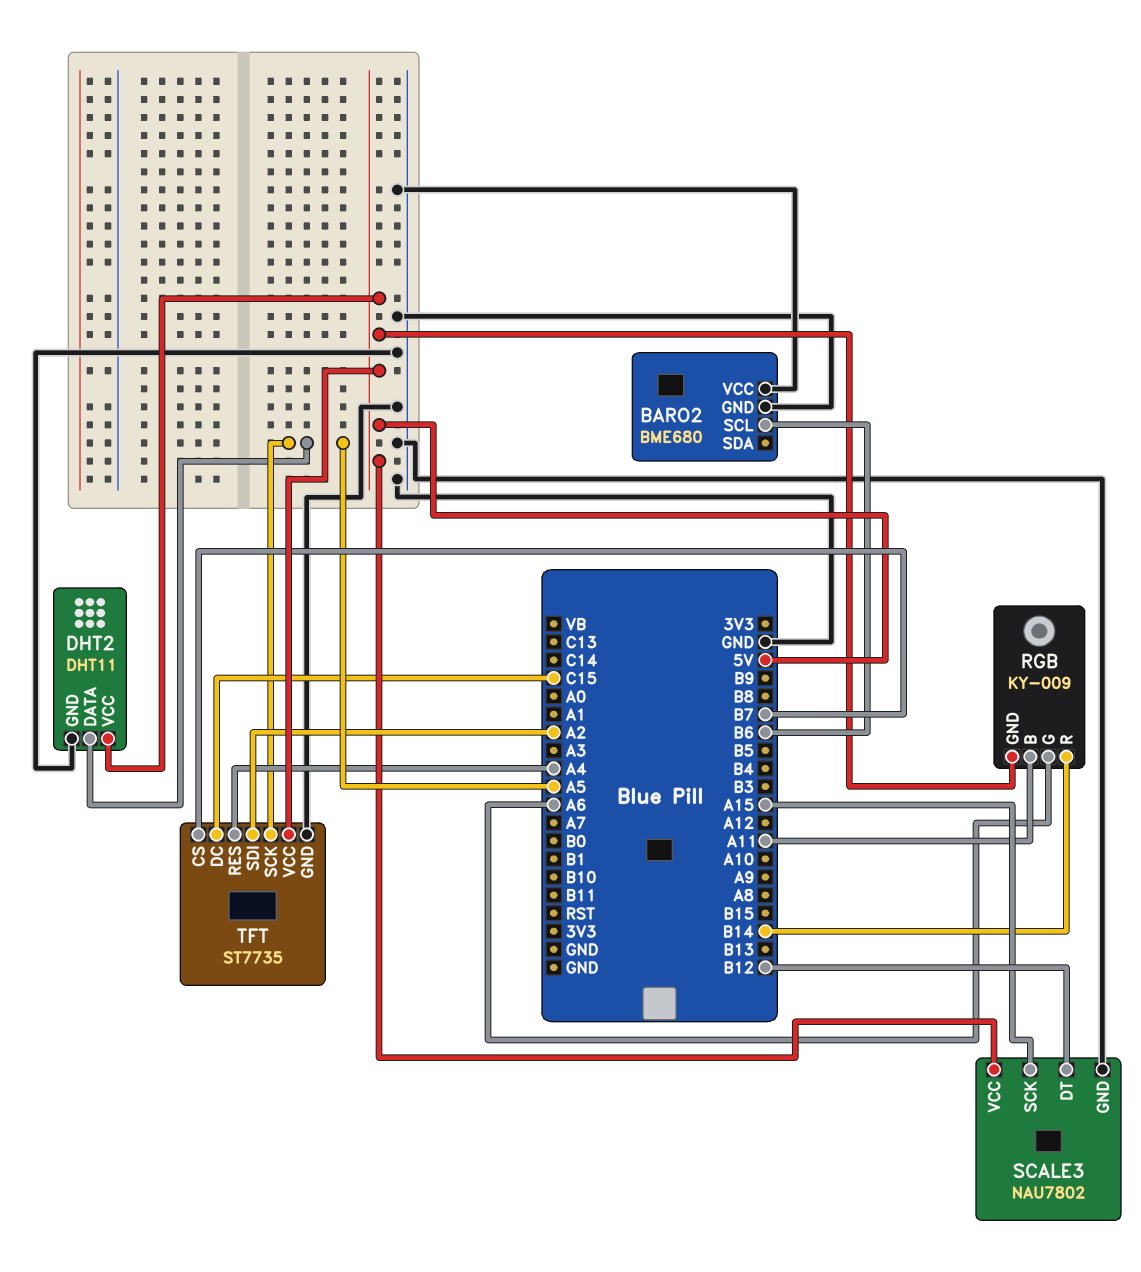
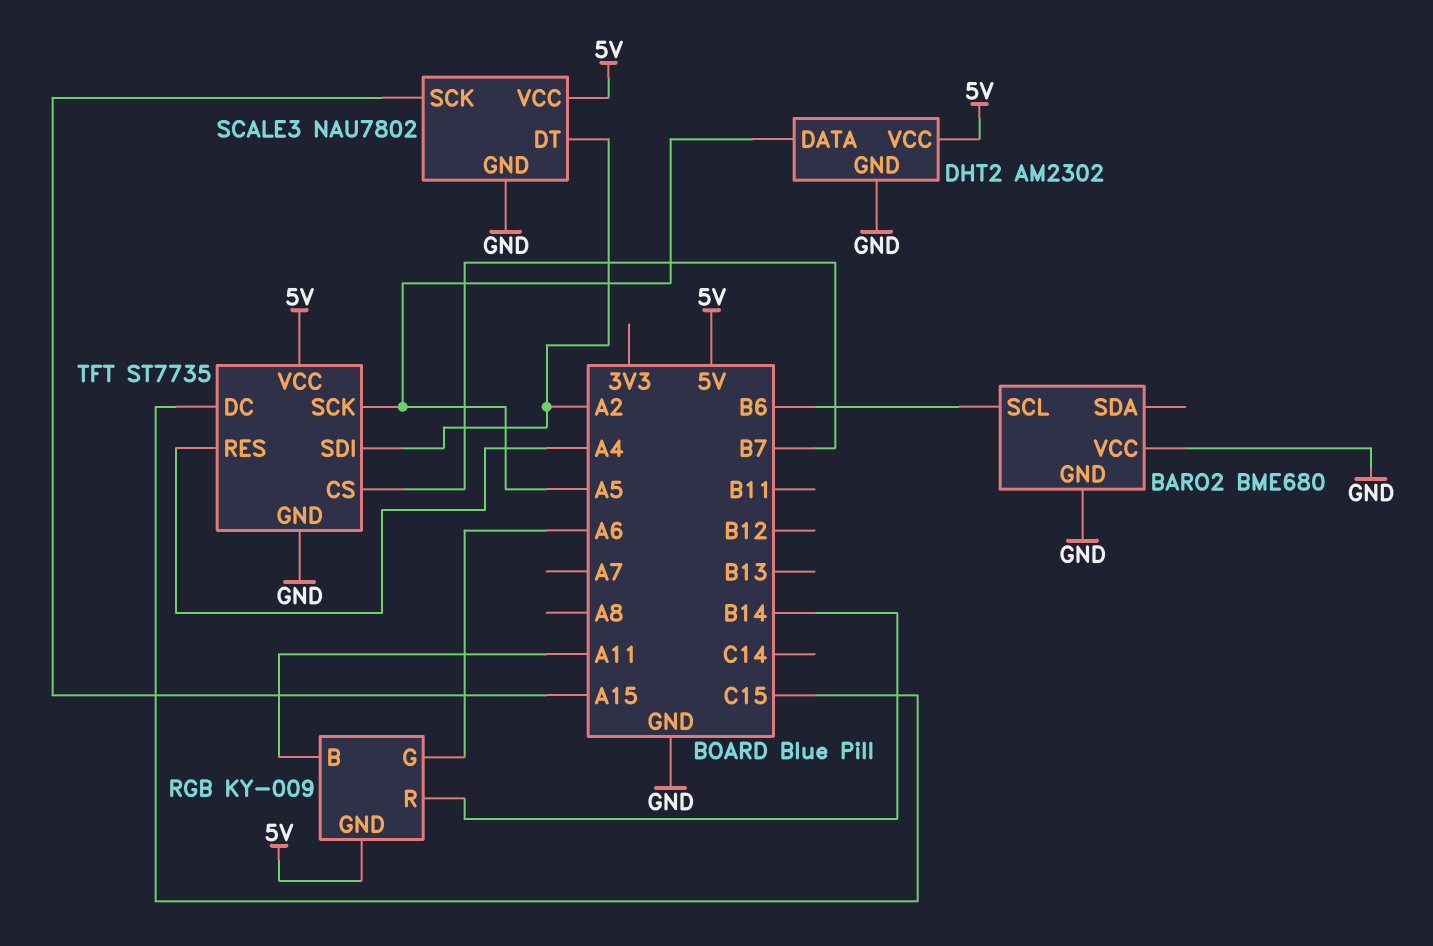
DHT2: DHT11 -> AM2302
SCALE3 pin DT: B12 -> A2

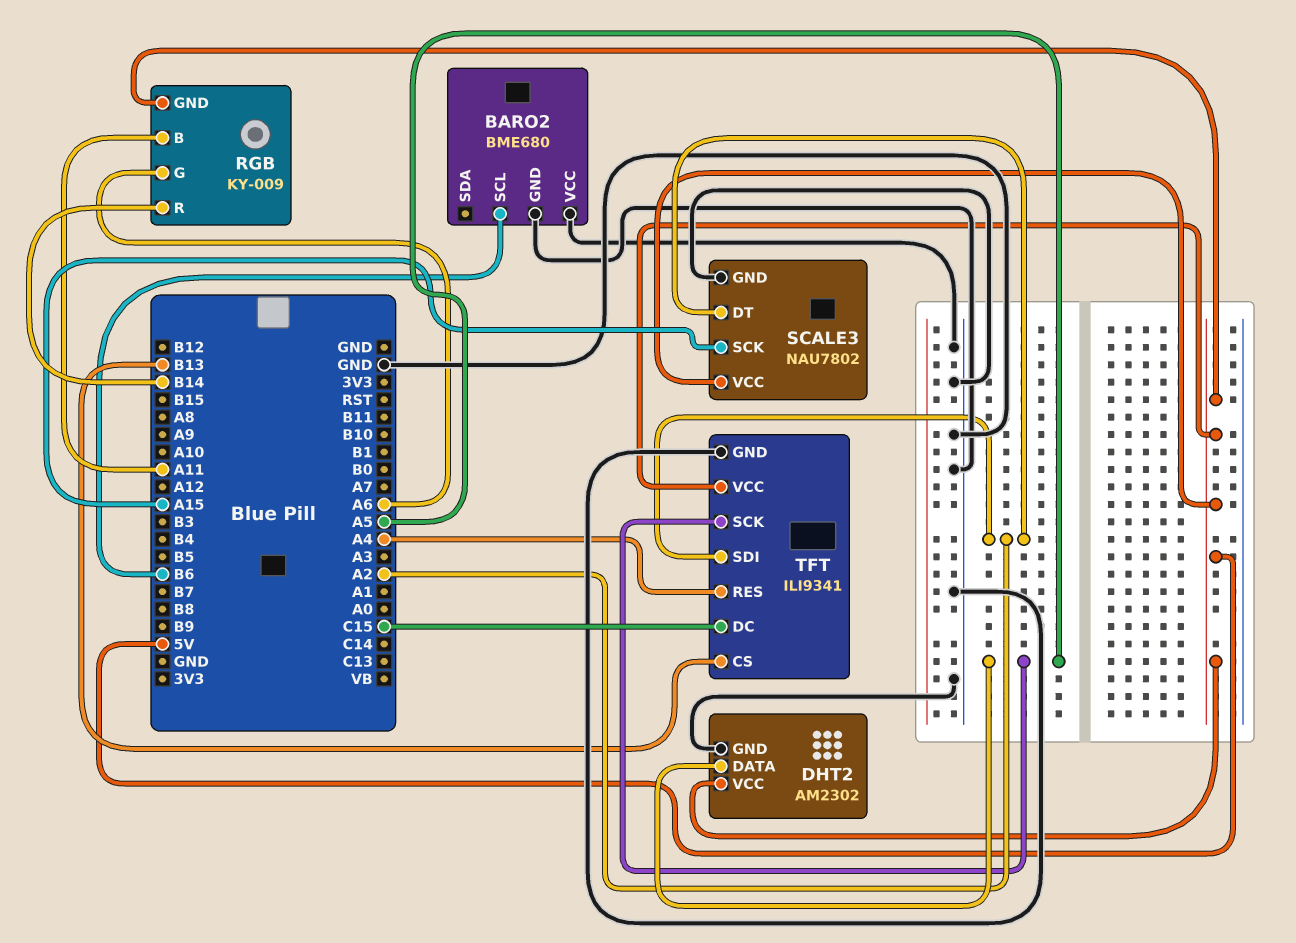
TFT: ST7735 -> ILI9341
TFT pin CS: B7 -> B13

